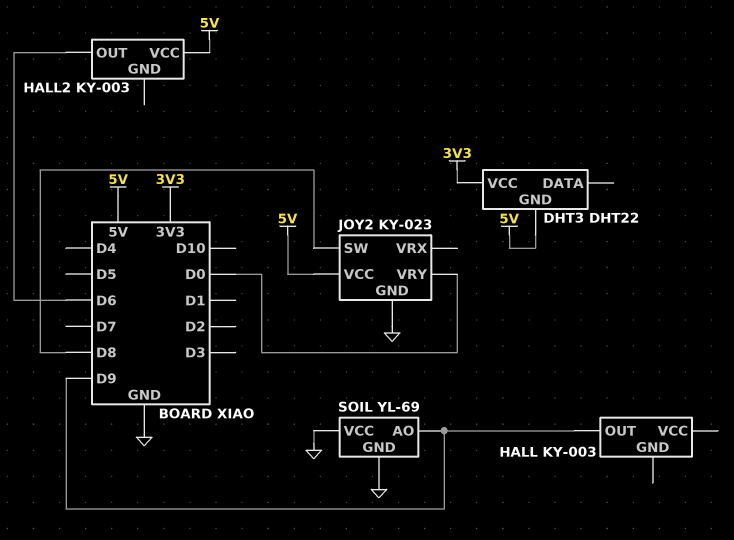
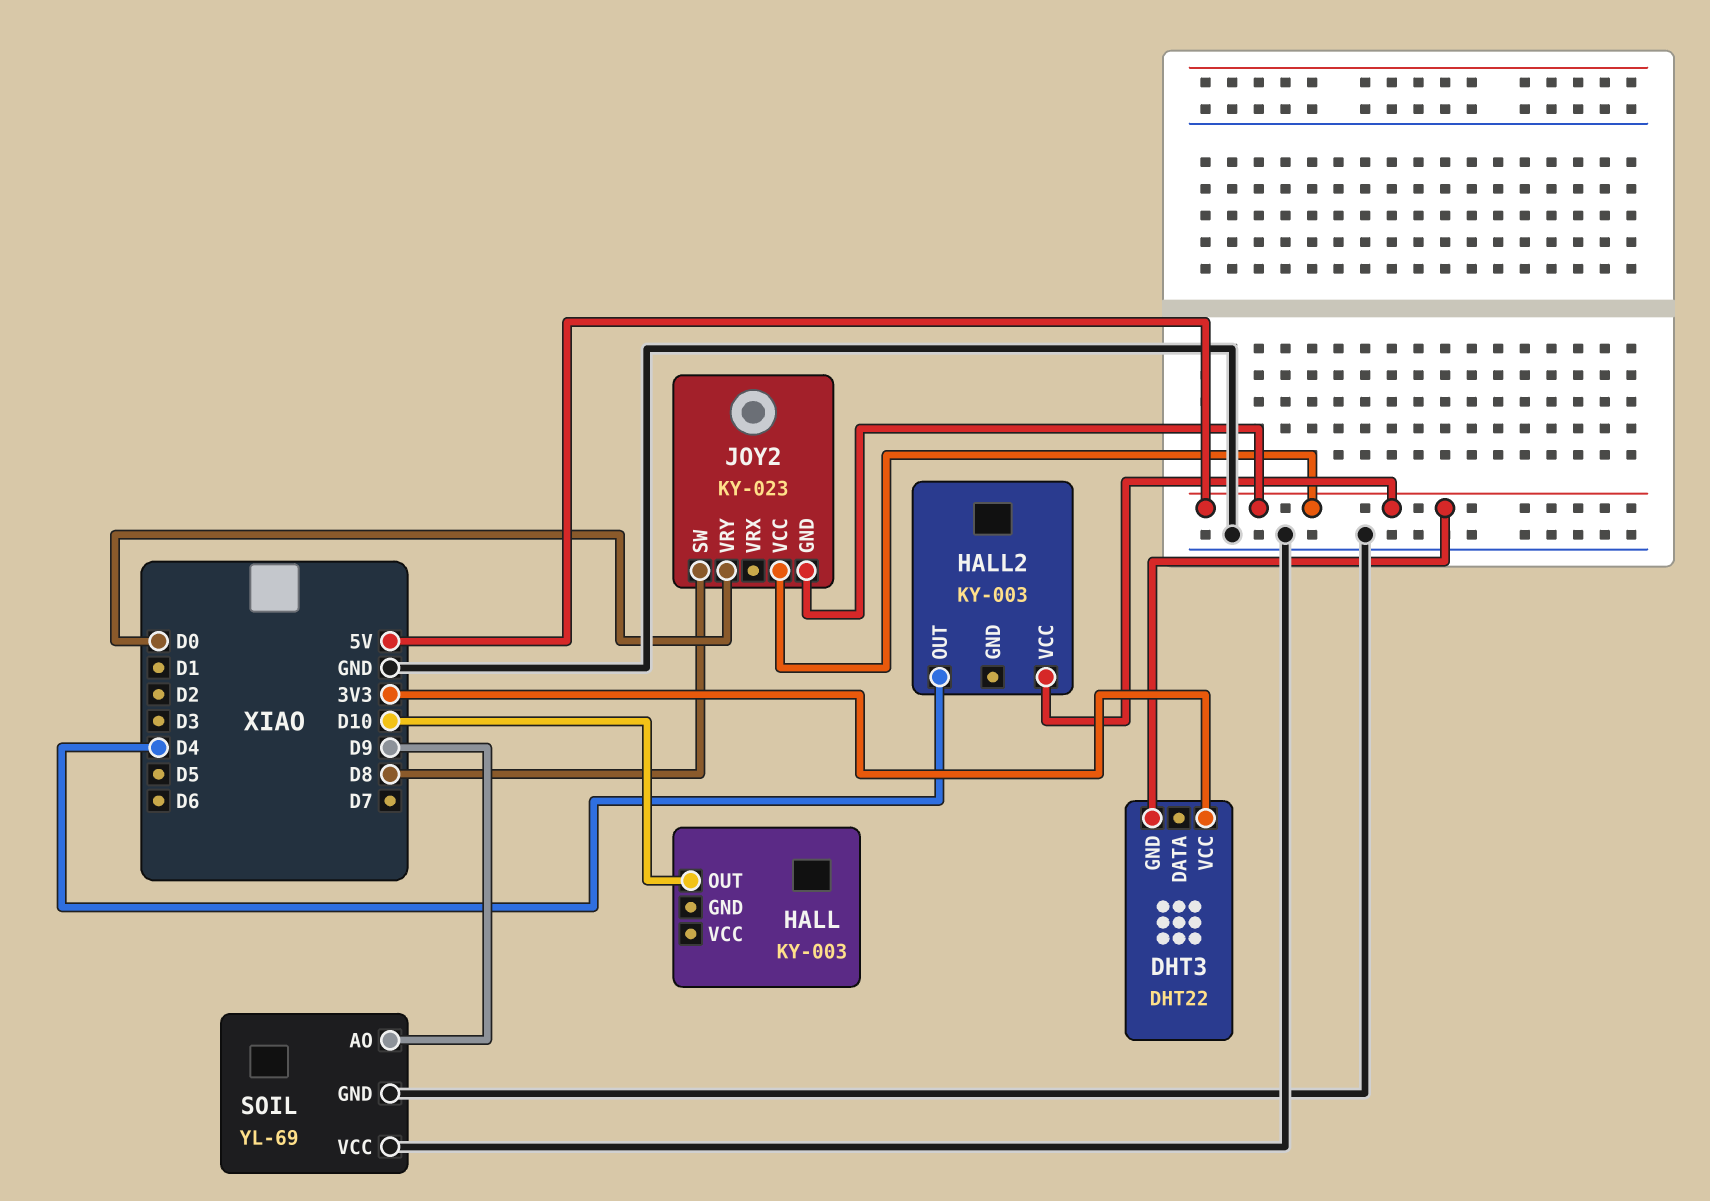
HALL pin OUT: D9 -> D10
HALL2 pin OUT: D6 -> D4
JOY2 pin GND: GND -> 5V

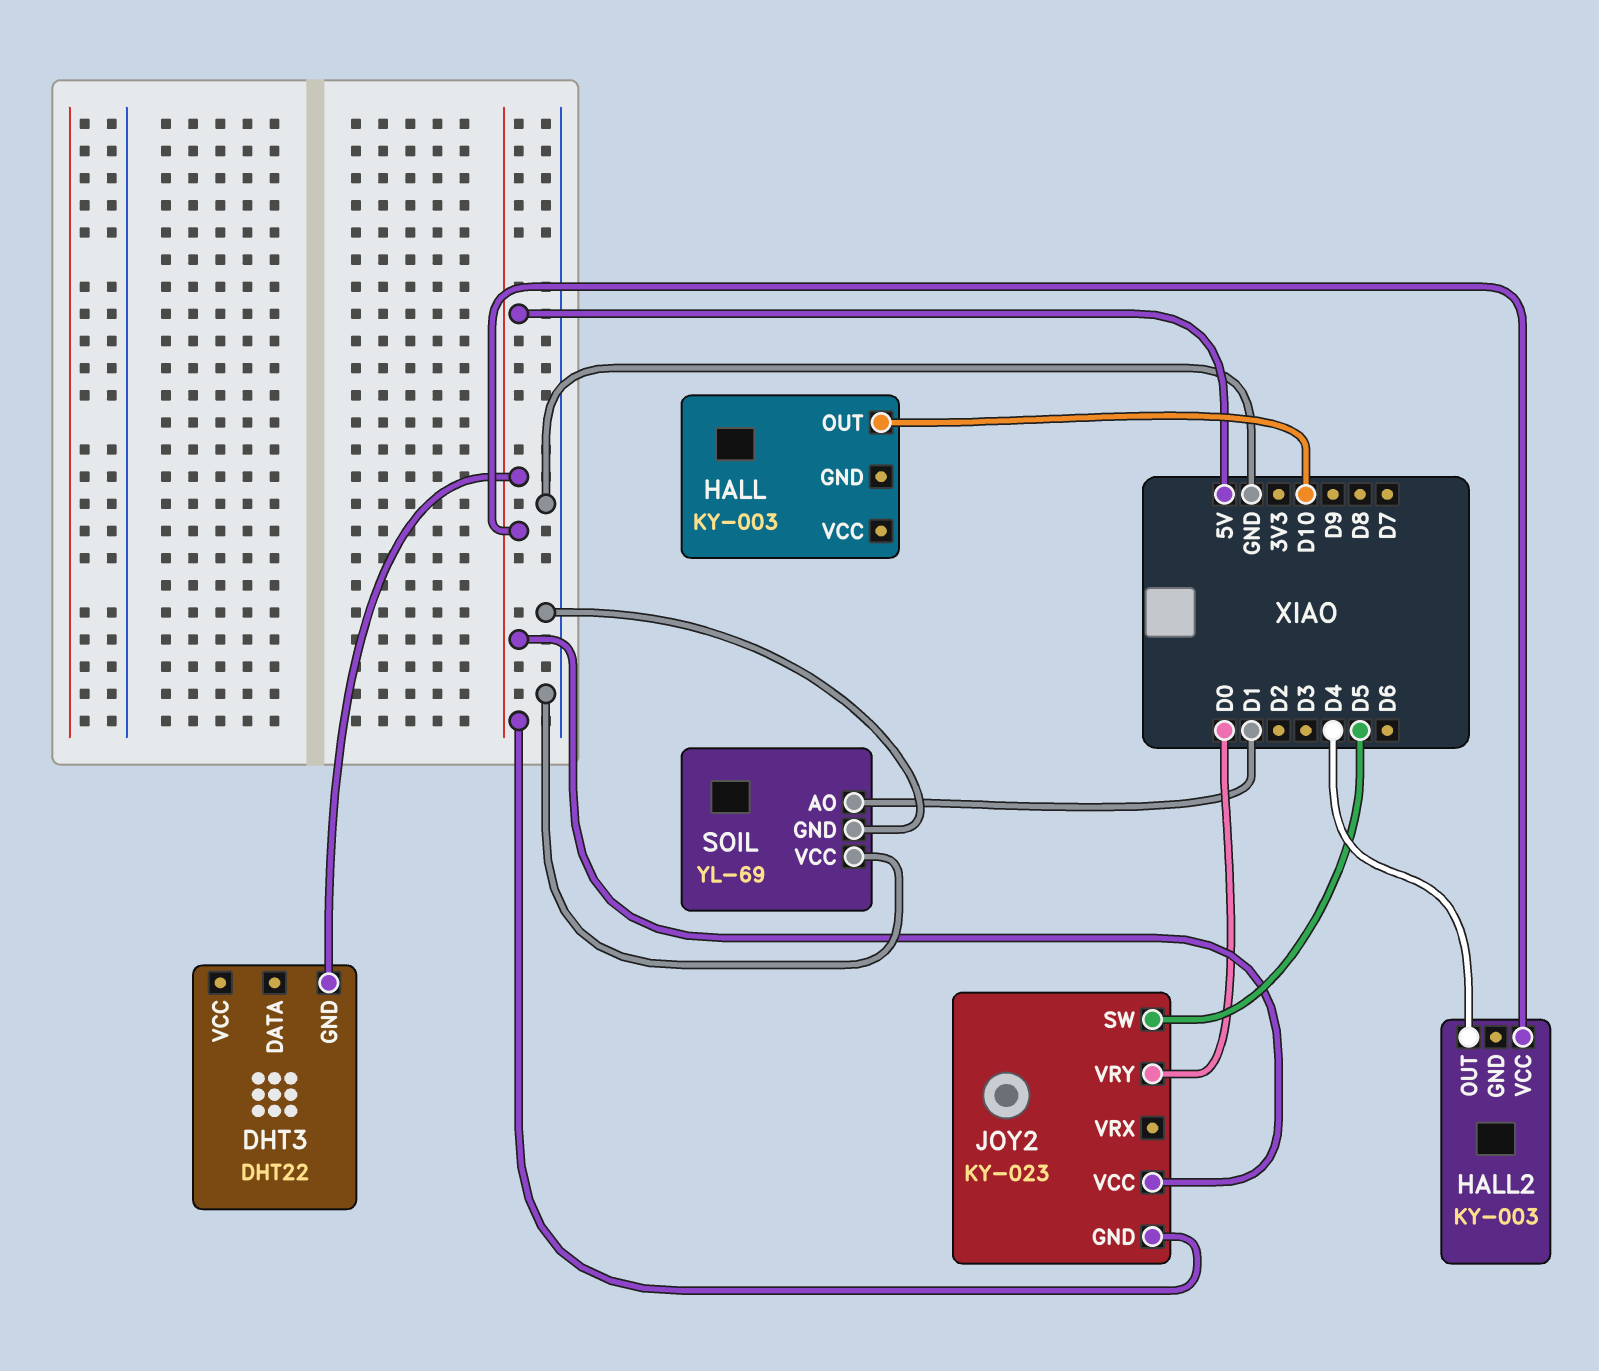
DHT3 pin VCC: 3V3 -> none
JOY2 pin SW: D8 -> D5
SOIL pin AO: D9 -> D1

